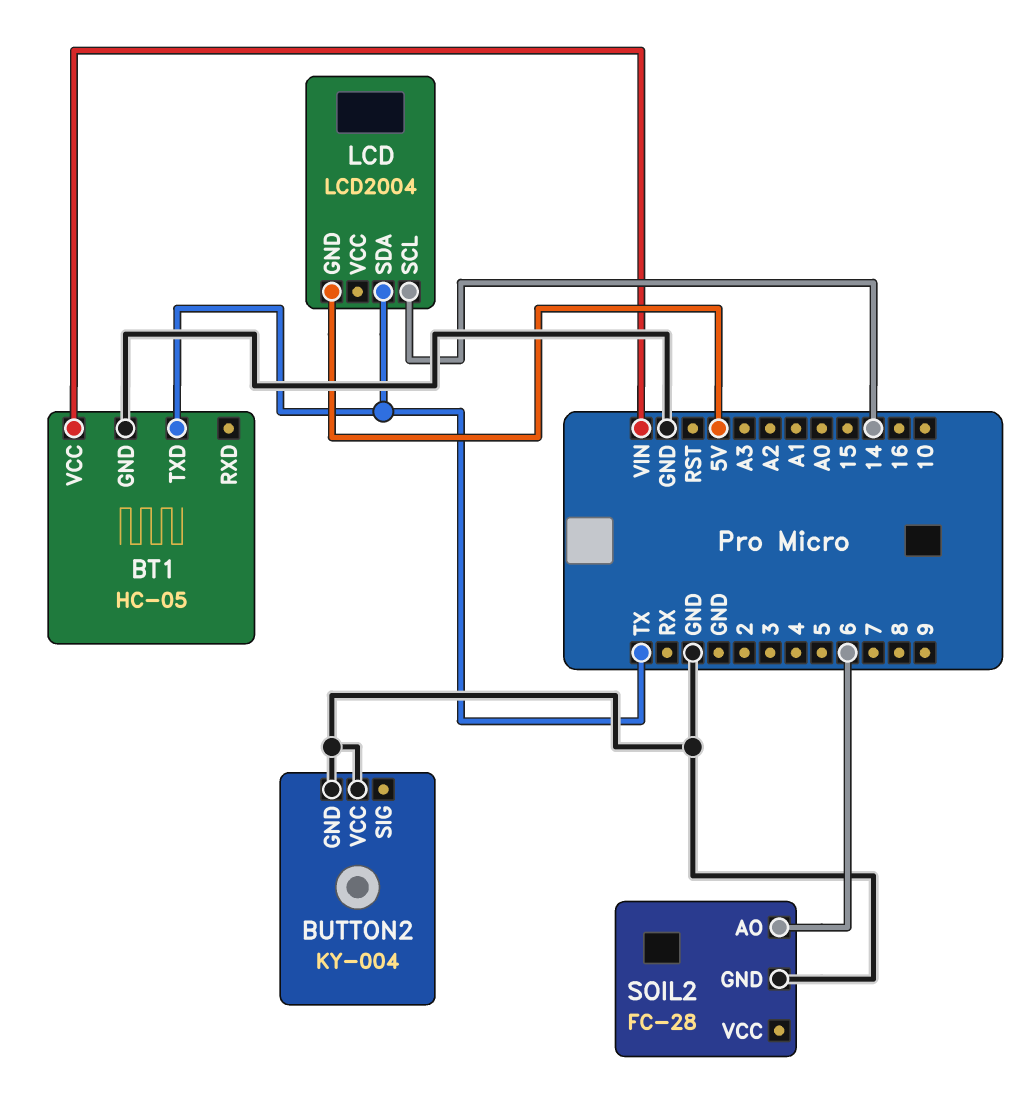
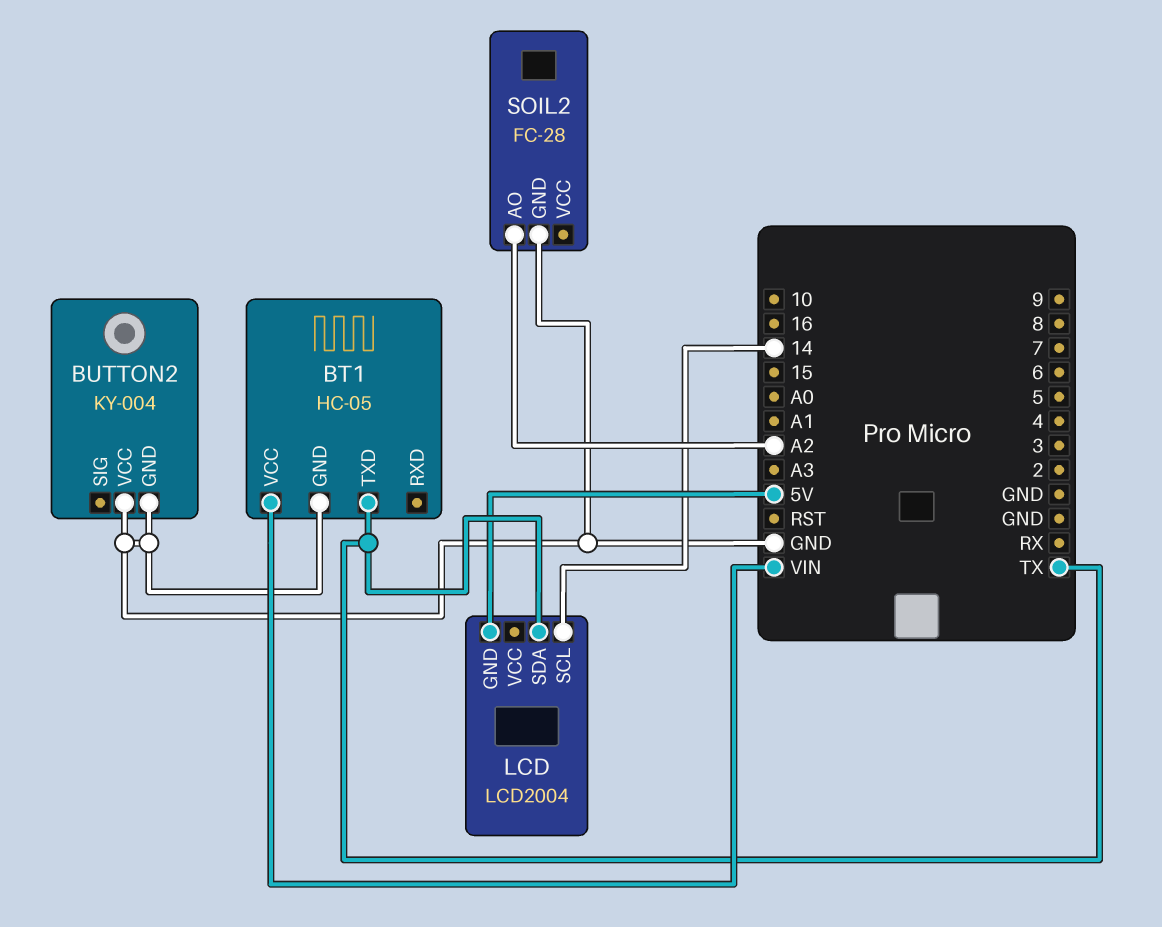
SOIL2 pin AO: 6 -> A2

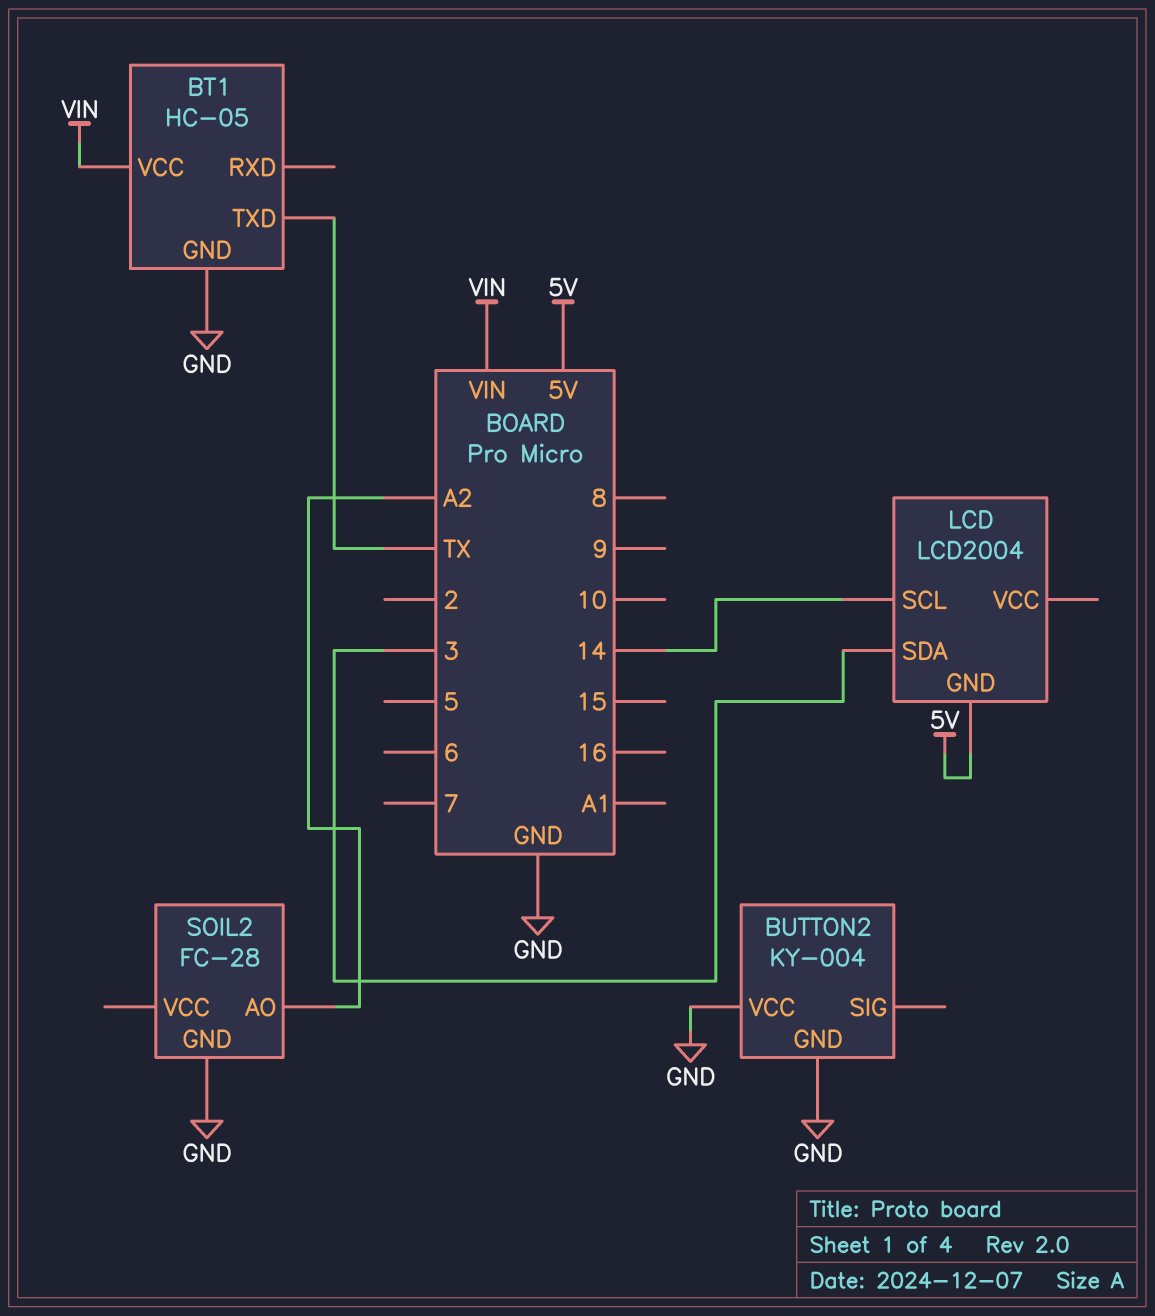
LCD pin SDA: TX -> 3

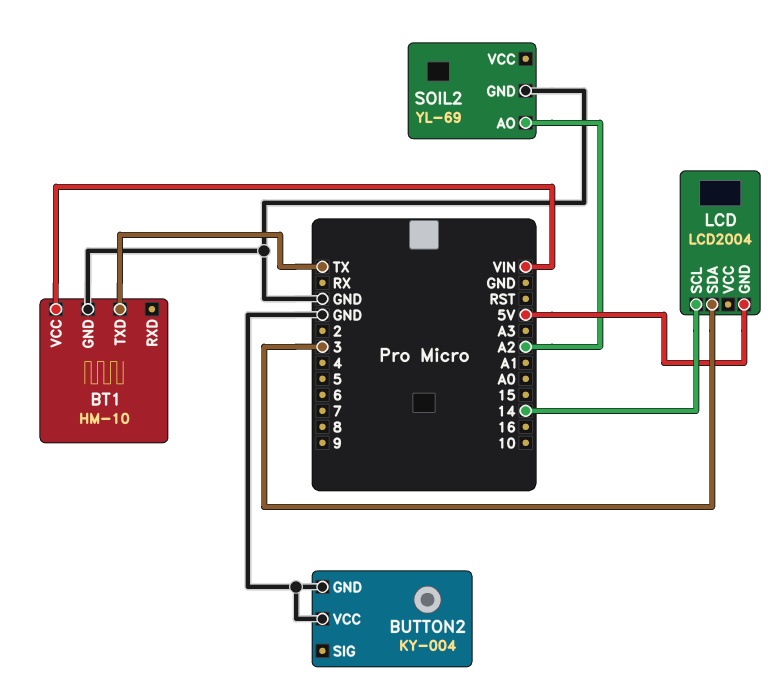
BT1: HC-05 -> HM-10
SOIL2: FC-28 -> YL-69

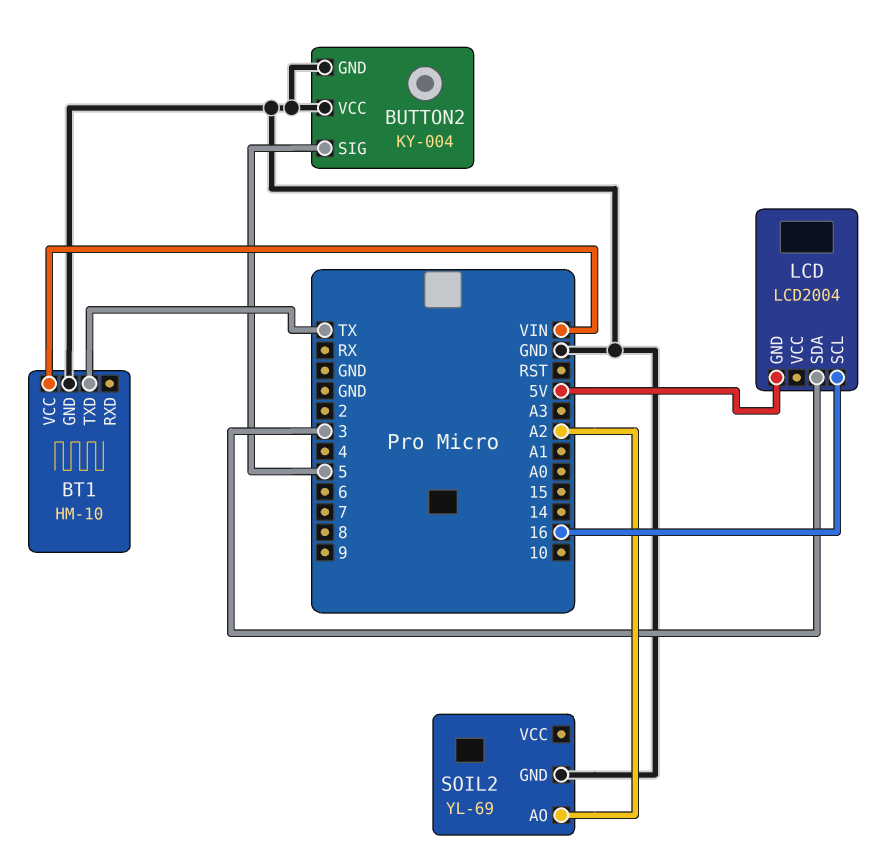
BUTTON2 pin SIG: none -> 5
LCD pin SCL: 14 -> 16

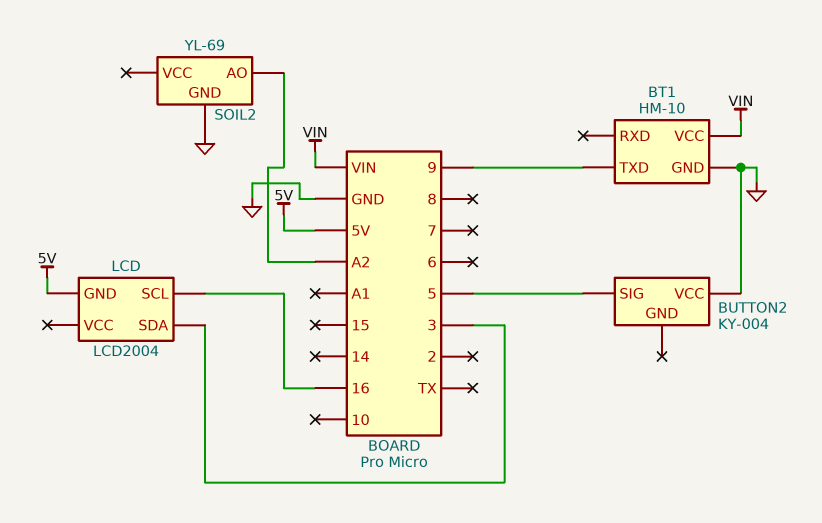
BT1 pin TXD: TX -> 9
BUTTON2 pin GND: GND -> none

